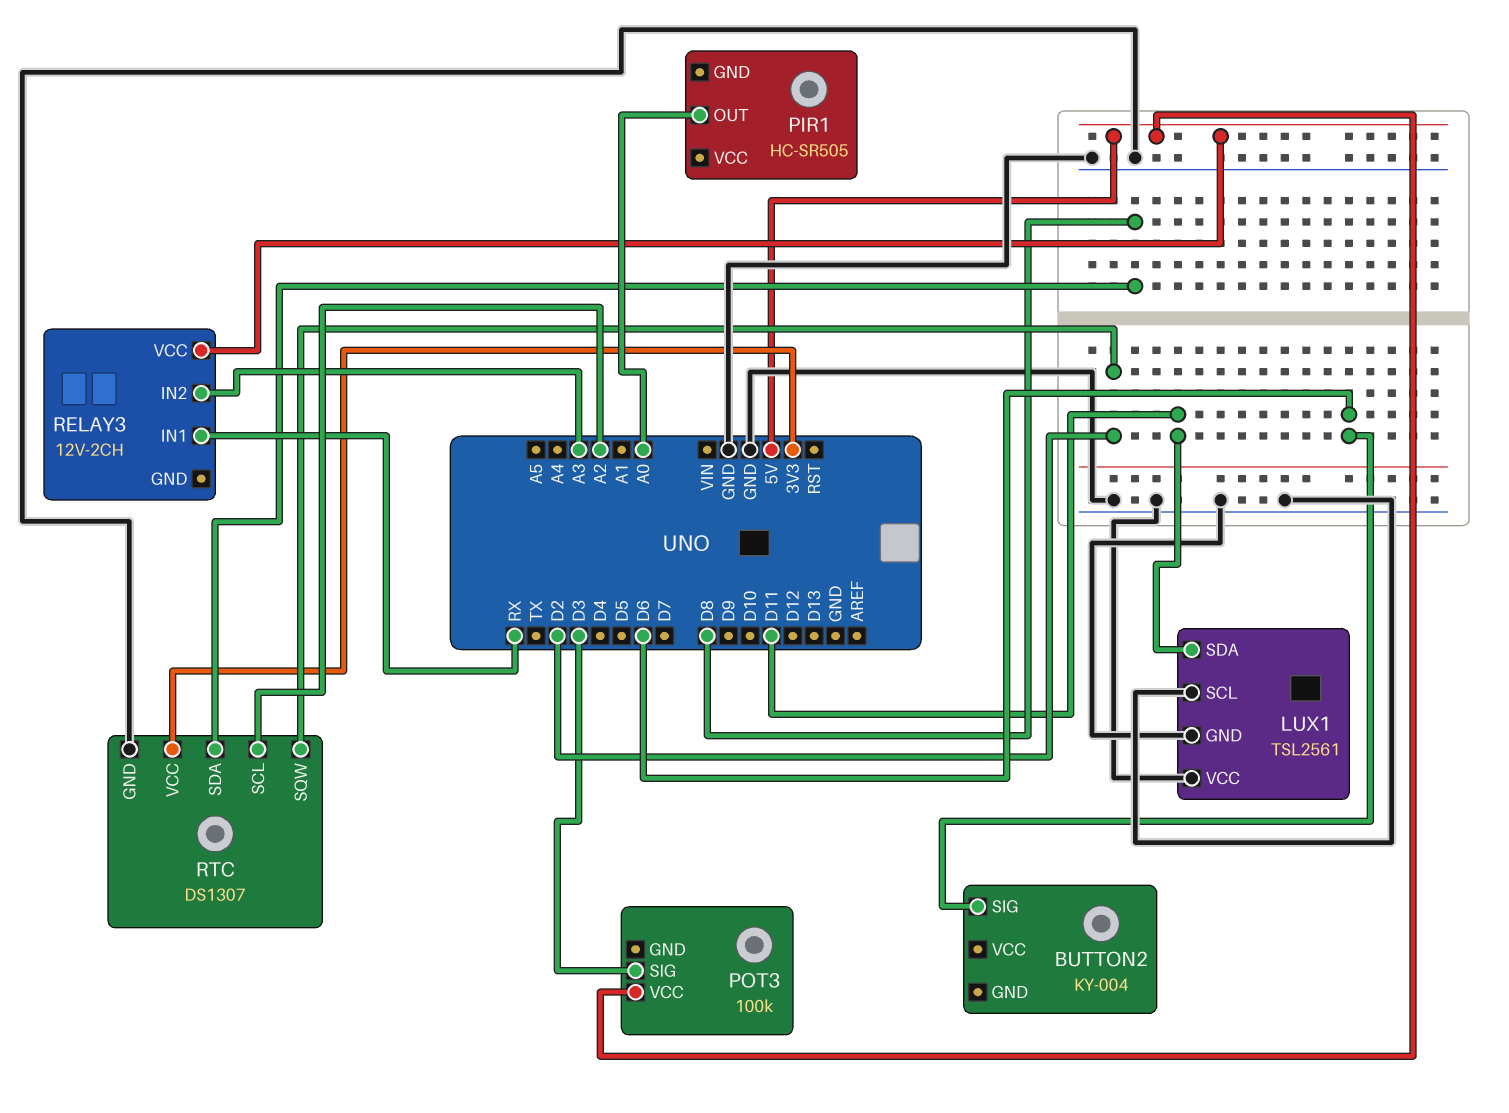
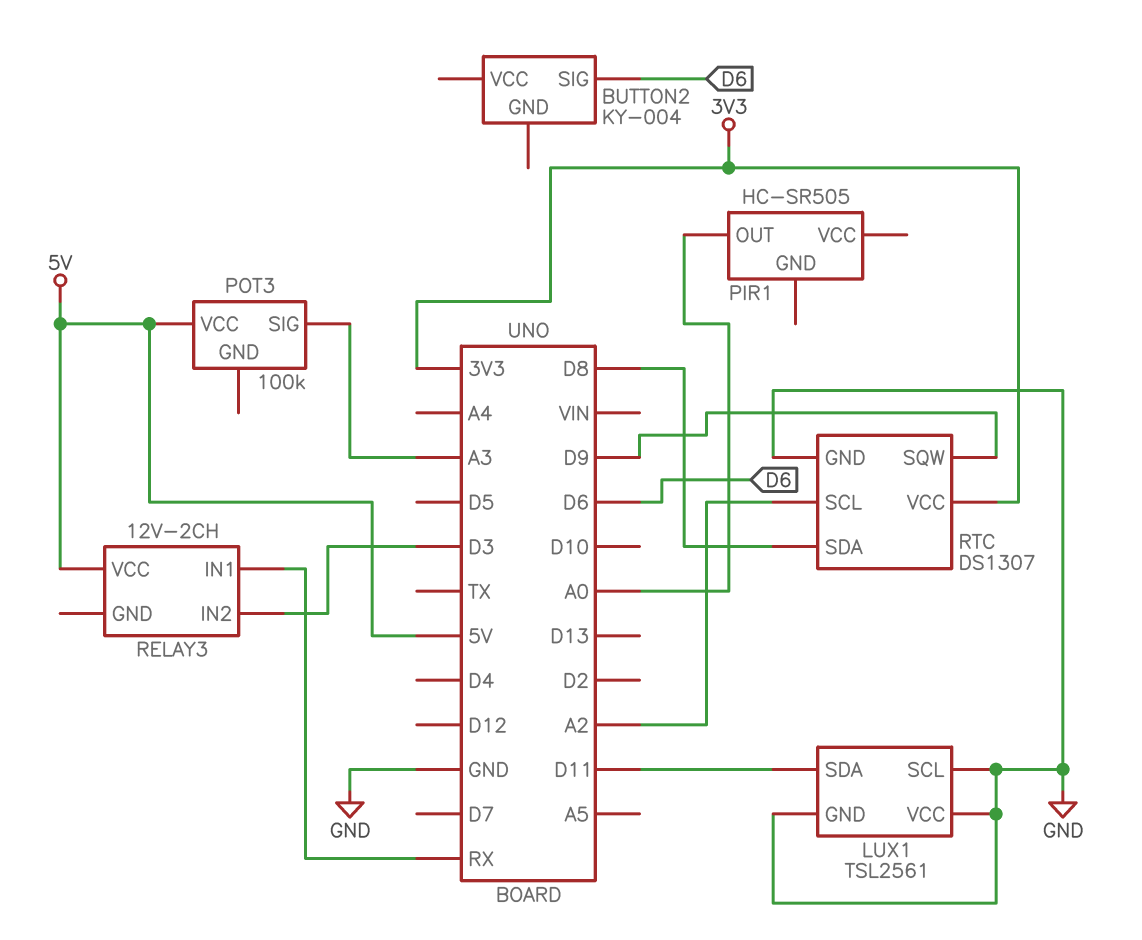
POT3 pin SIG: D3 -> A3
RELAY3 pin IN2: A3 -> D3
RTC pin SQW: D2 -> D9

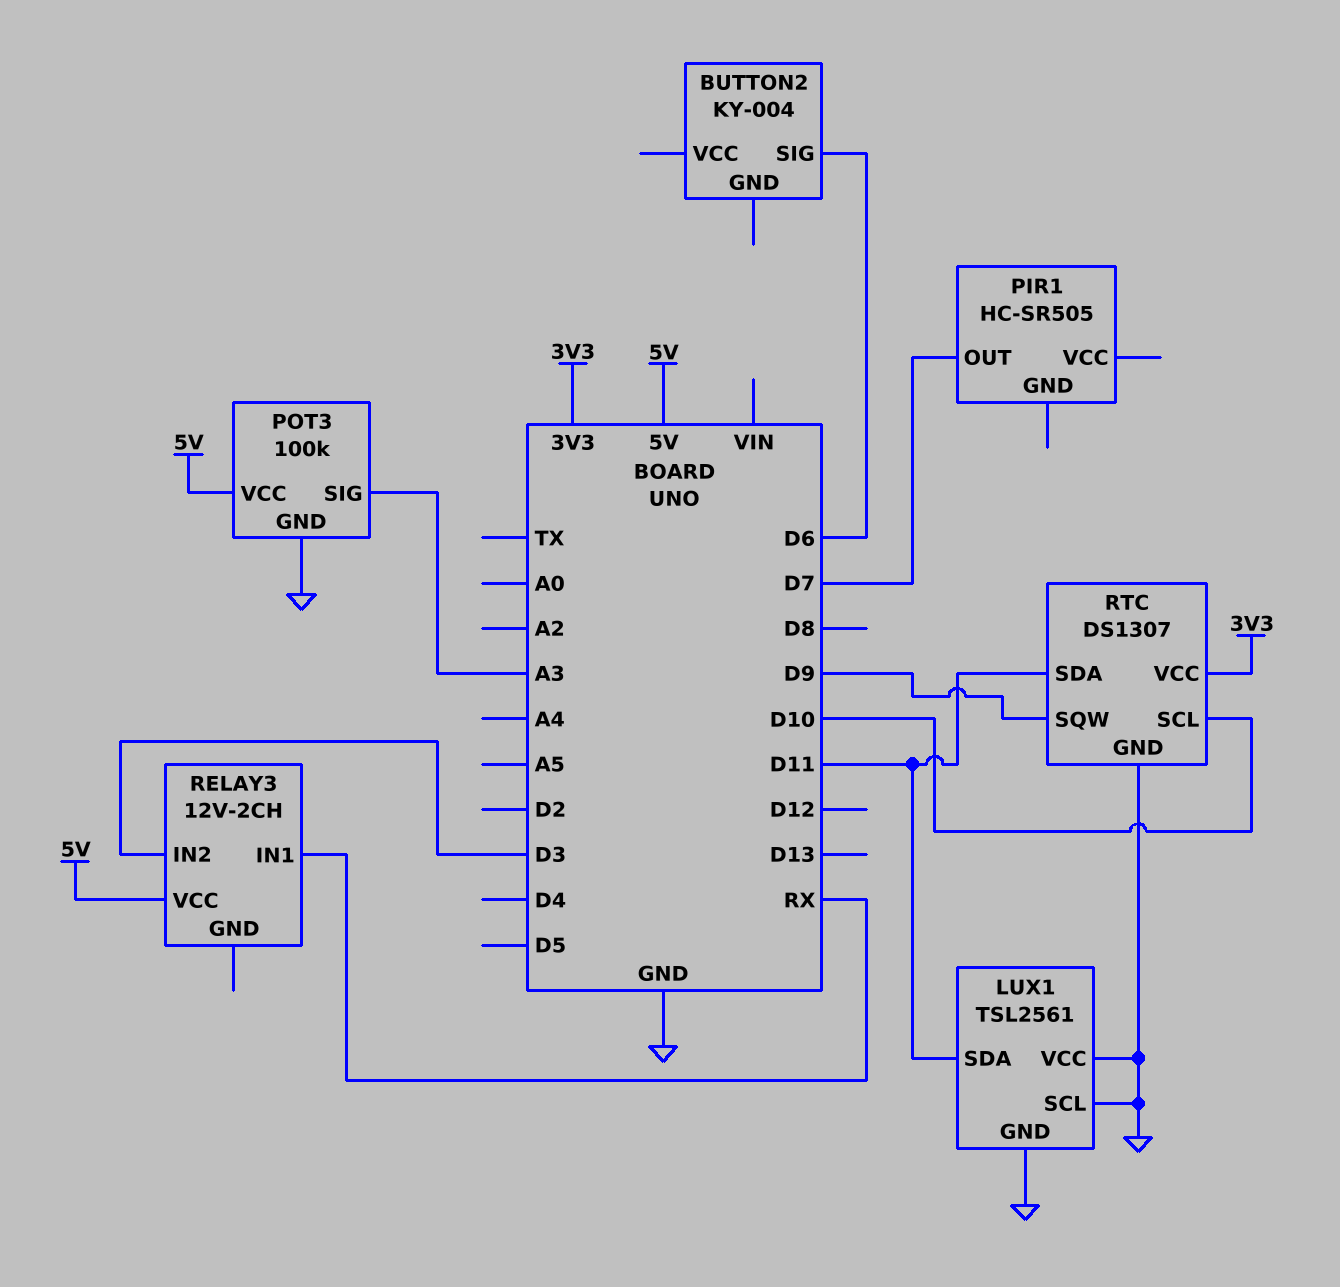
PIR1 pin OUT: A0 -> D7
POT3 pin GND: none -> GND
RTC pin SCL: A2 -> D10
RTC pin SDA: D8 -> D11

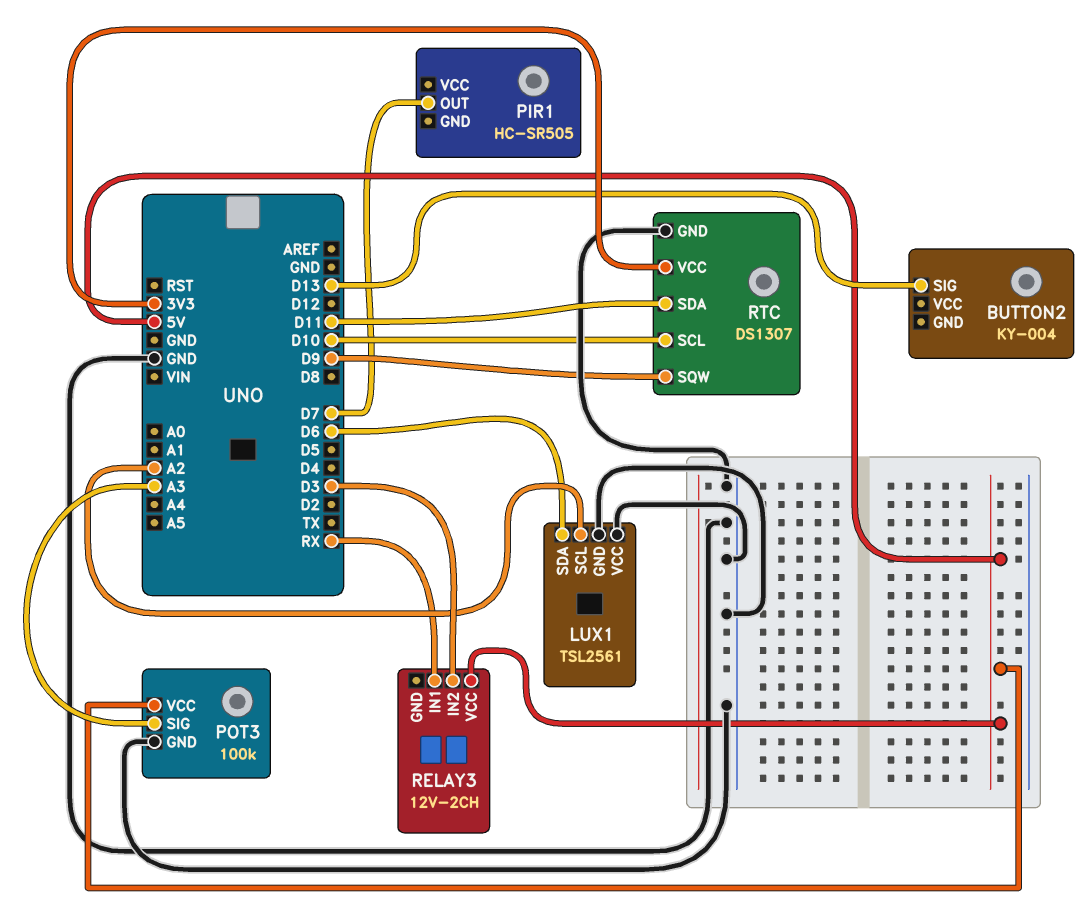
BUTTON2 pin SIG: D6 -> D13
LUX1 pin SCL: GND -> A2
LUX1 pin SDA: D11 -> D6

